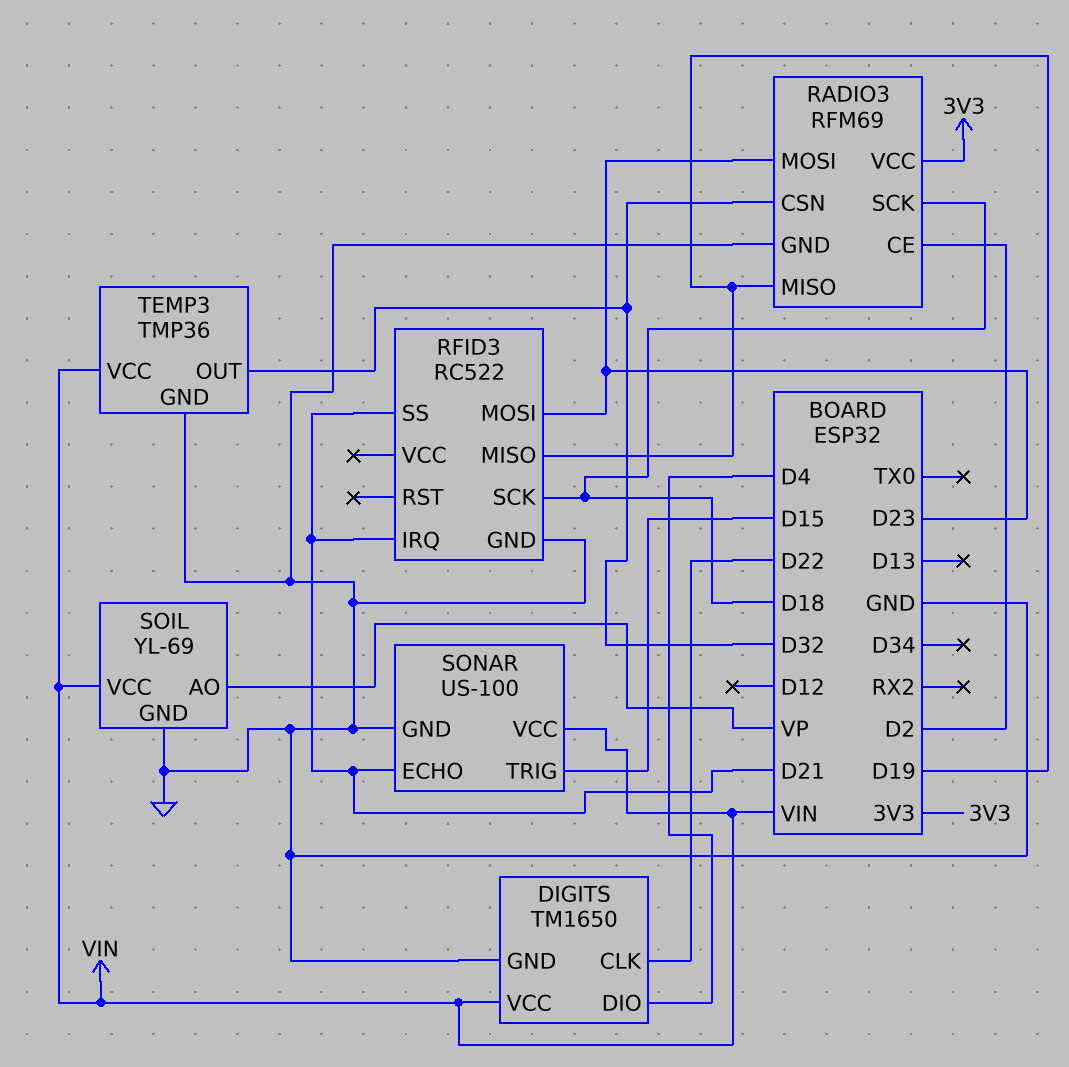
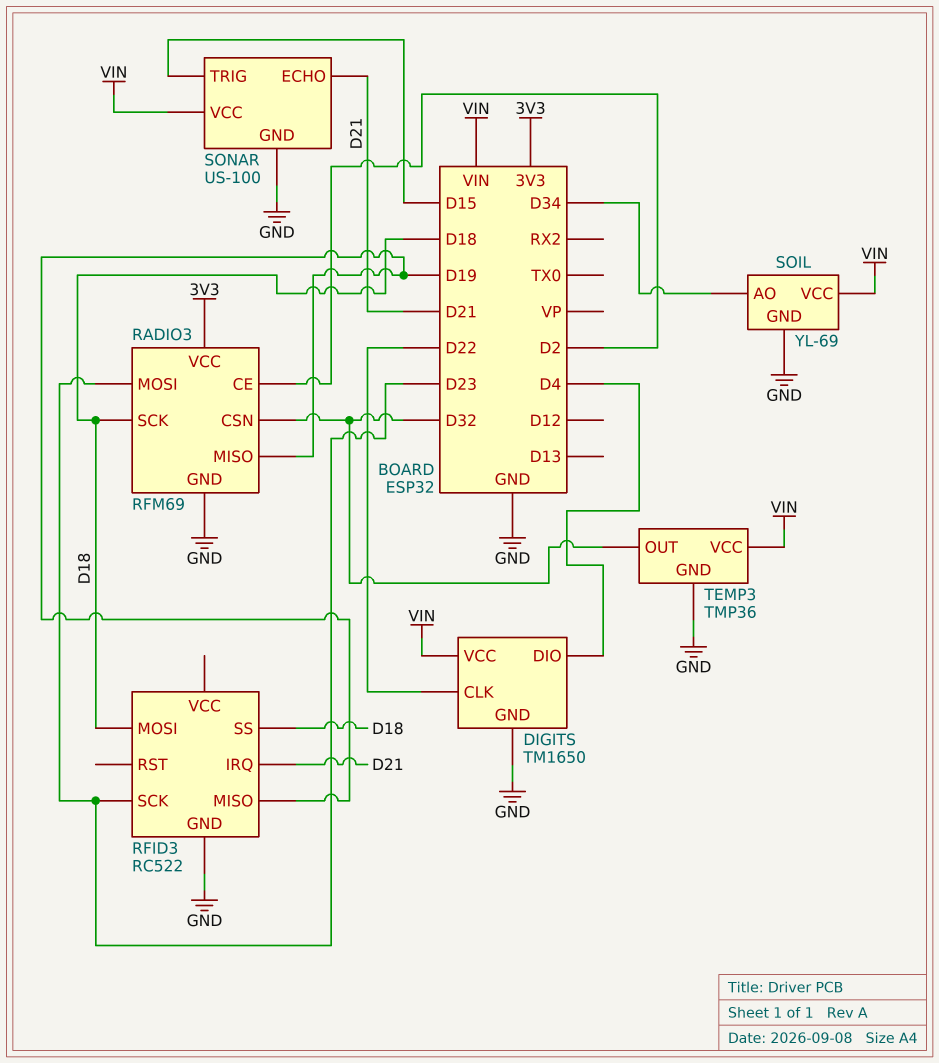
RFID3 pin MOSI: D23 -> D18
RFID3 pin SCK: D18 -> D23
RFID3 pin SS: D21 -> D18
SOIL pin AO: VP -> D34

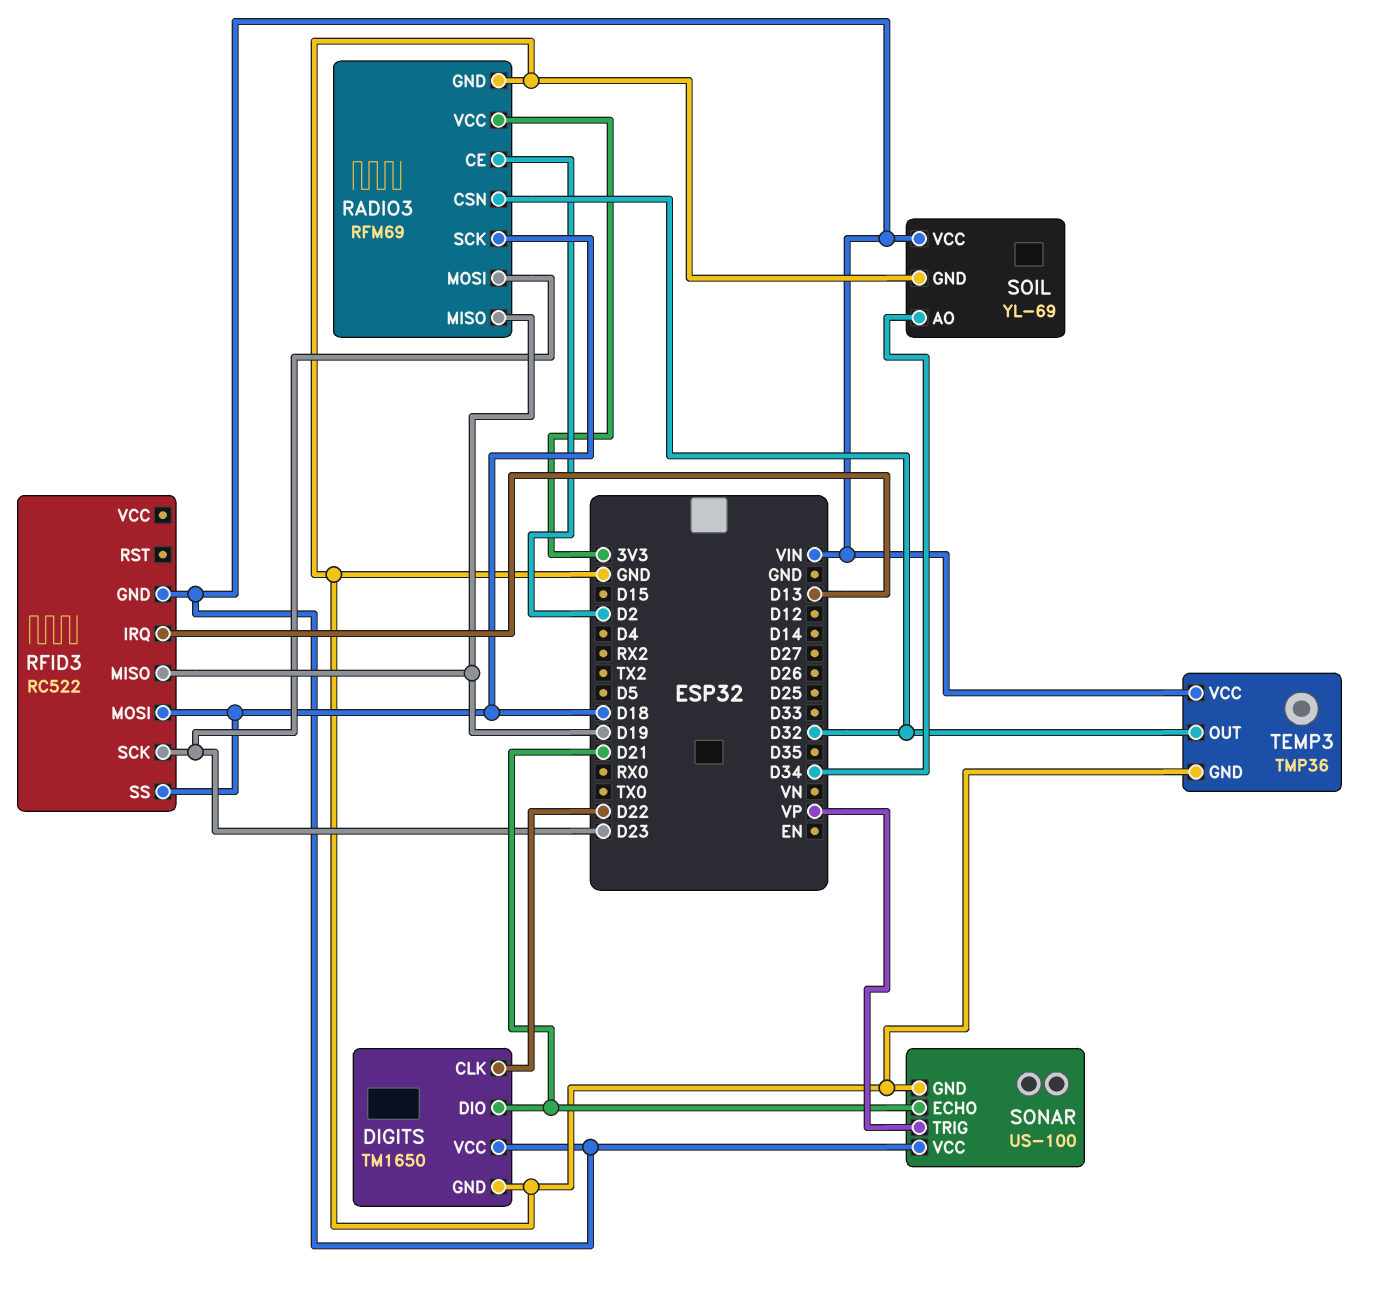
DIGITS pin DIO: D4 -> D21
RFID3 pin GND: GND -> VIN
RFID3 pin IRQ: D21 -> D13
SONAR pin TRIG: D15 -> VP

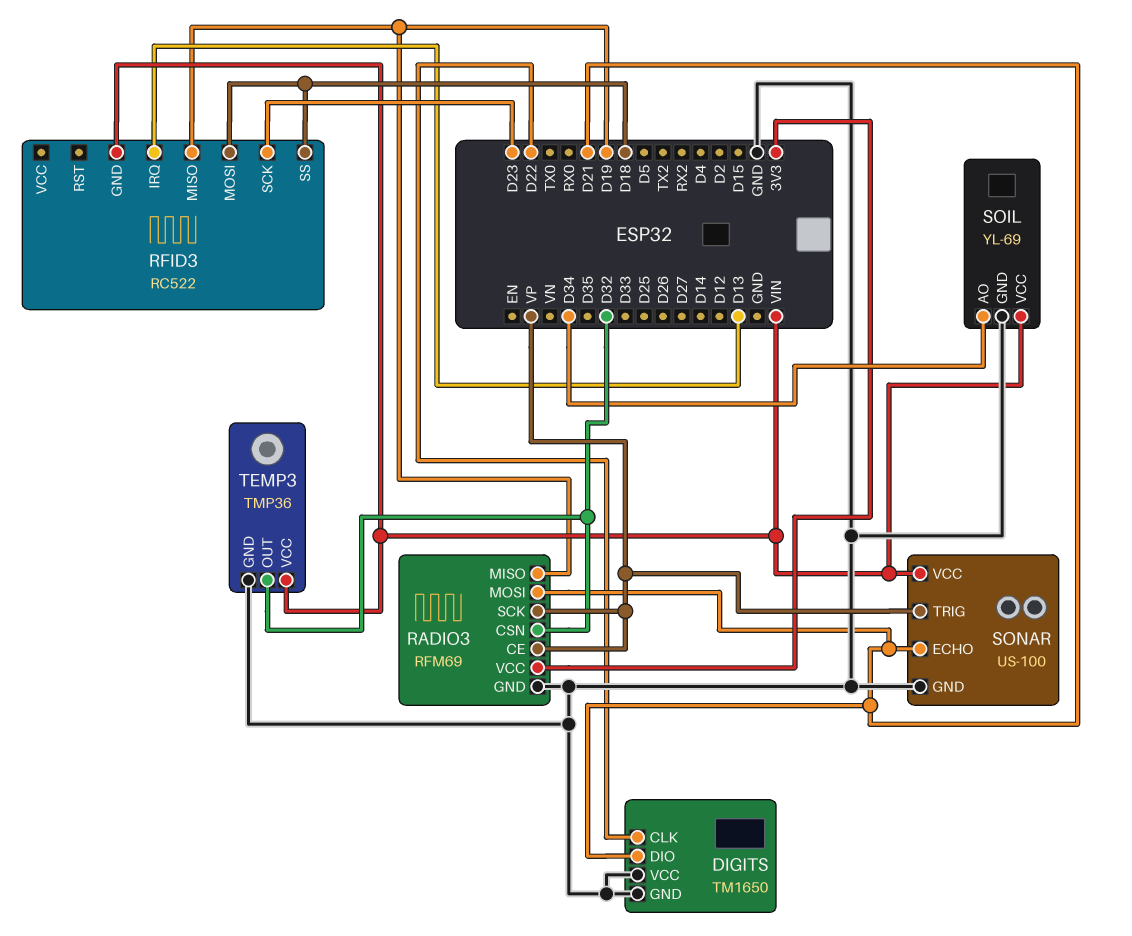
DIGITS pin VCC: VIN -> GND
RADIO3 pin CE: D2 -> VP
RADIO3 pin MOSI: D23 -> D21
RADIO3 pin SCK: D18 -> VP

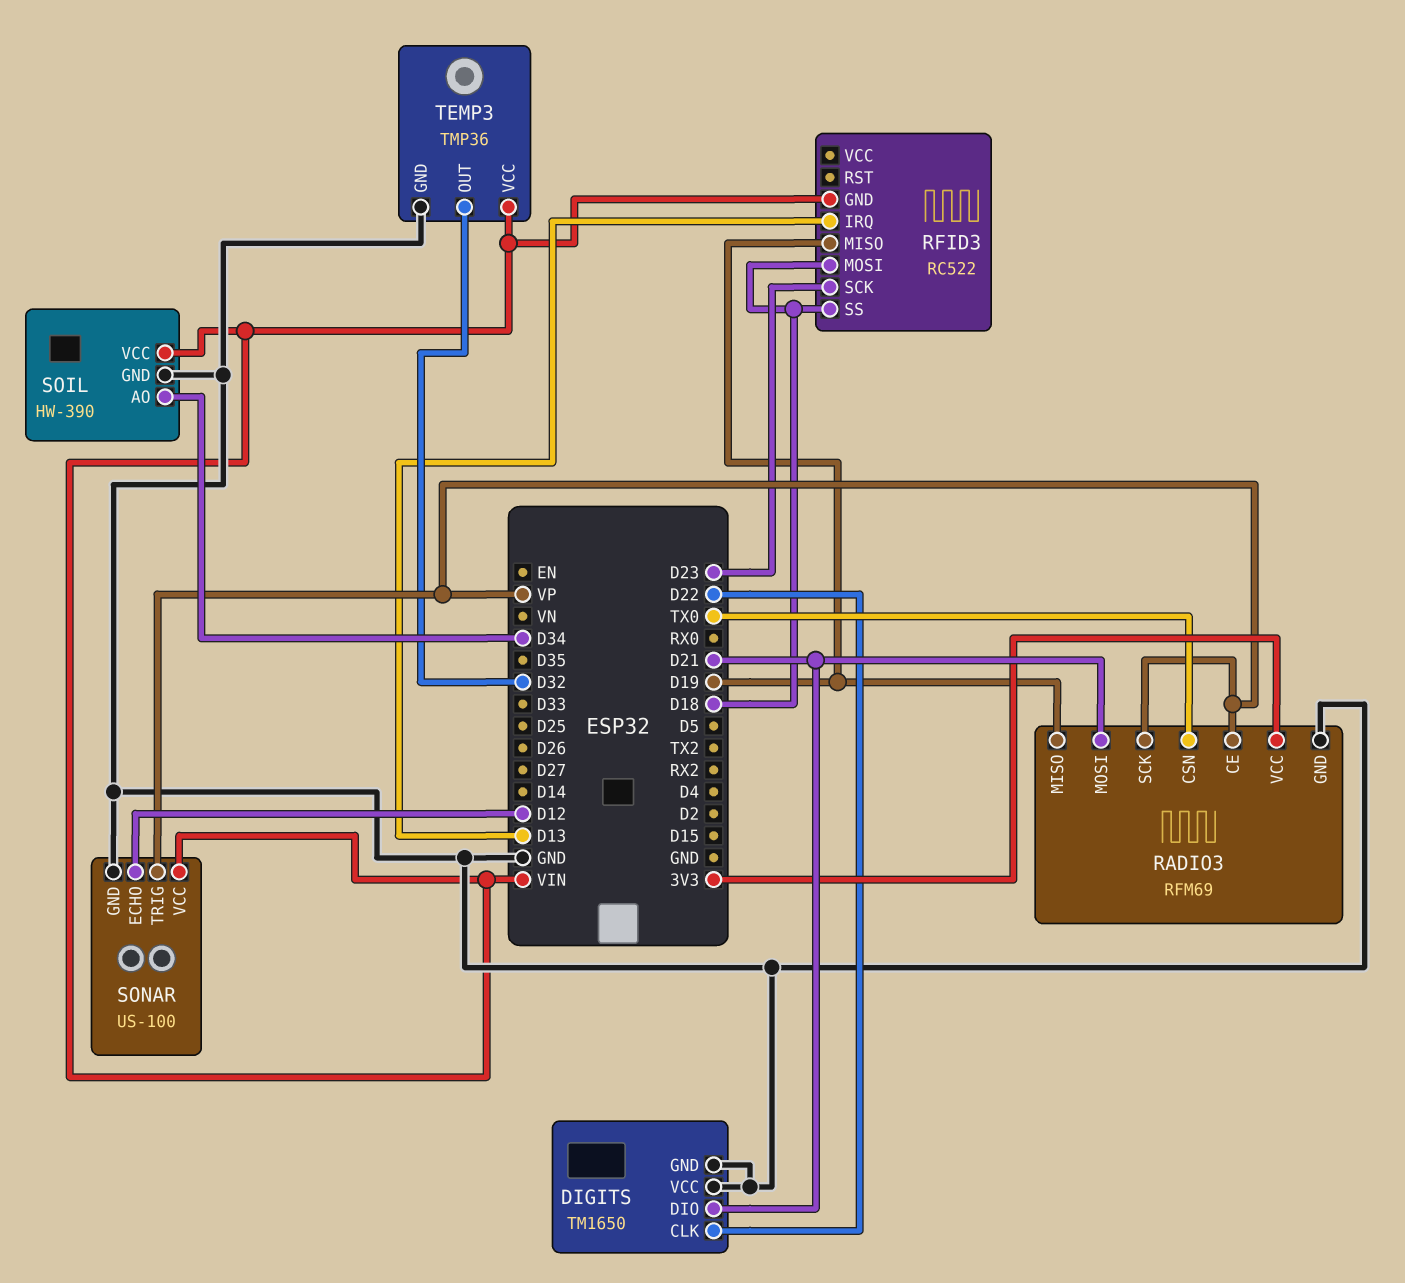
RADIO3 pin CSN: D32 -> TX0
SOIL: YL-69 -> HW-390
SONAR pin ECHO: D21 -> D12

